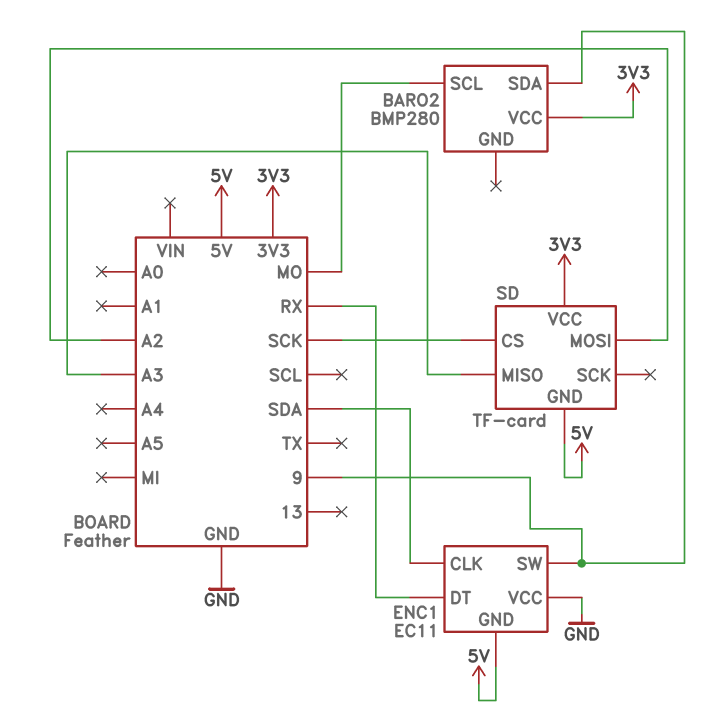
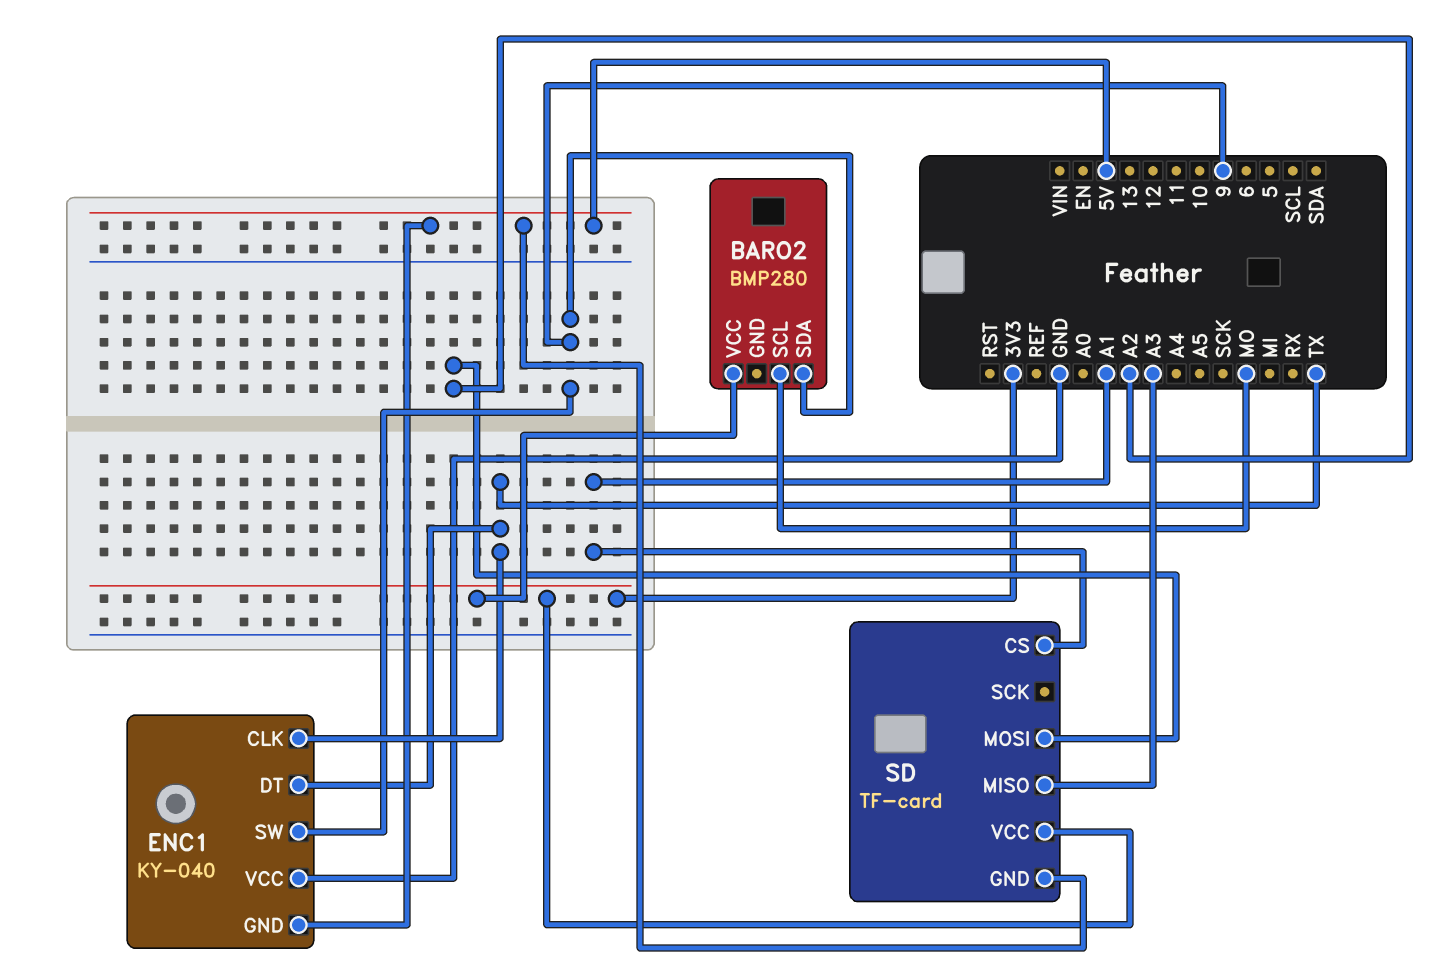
ENC1: EC11 -> KY-040
ENC1 pin CLK: SDA -> TX
ENC1 pin DT: RX -> TX
SD pin CS: SCK -> A1

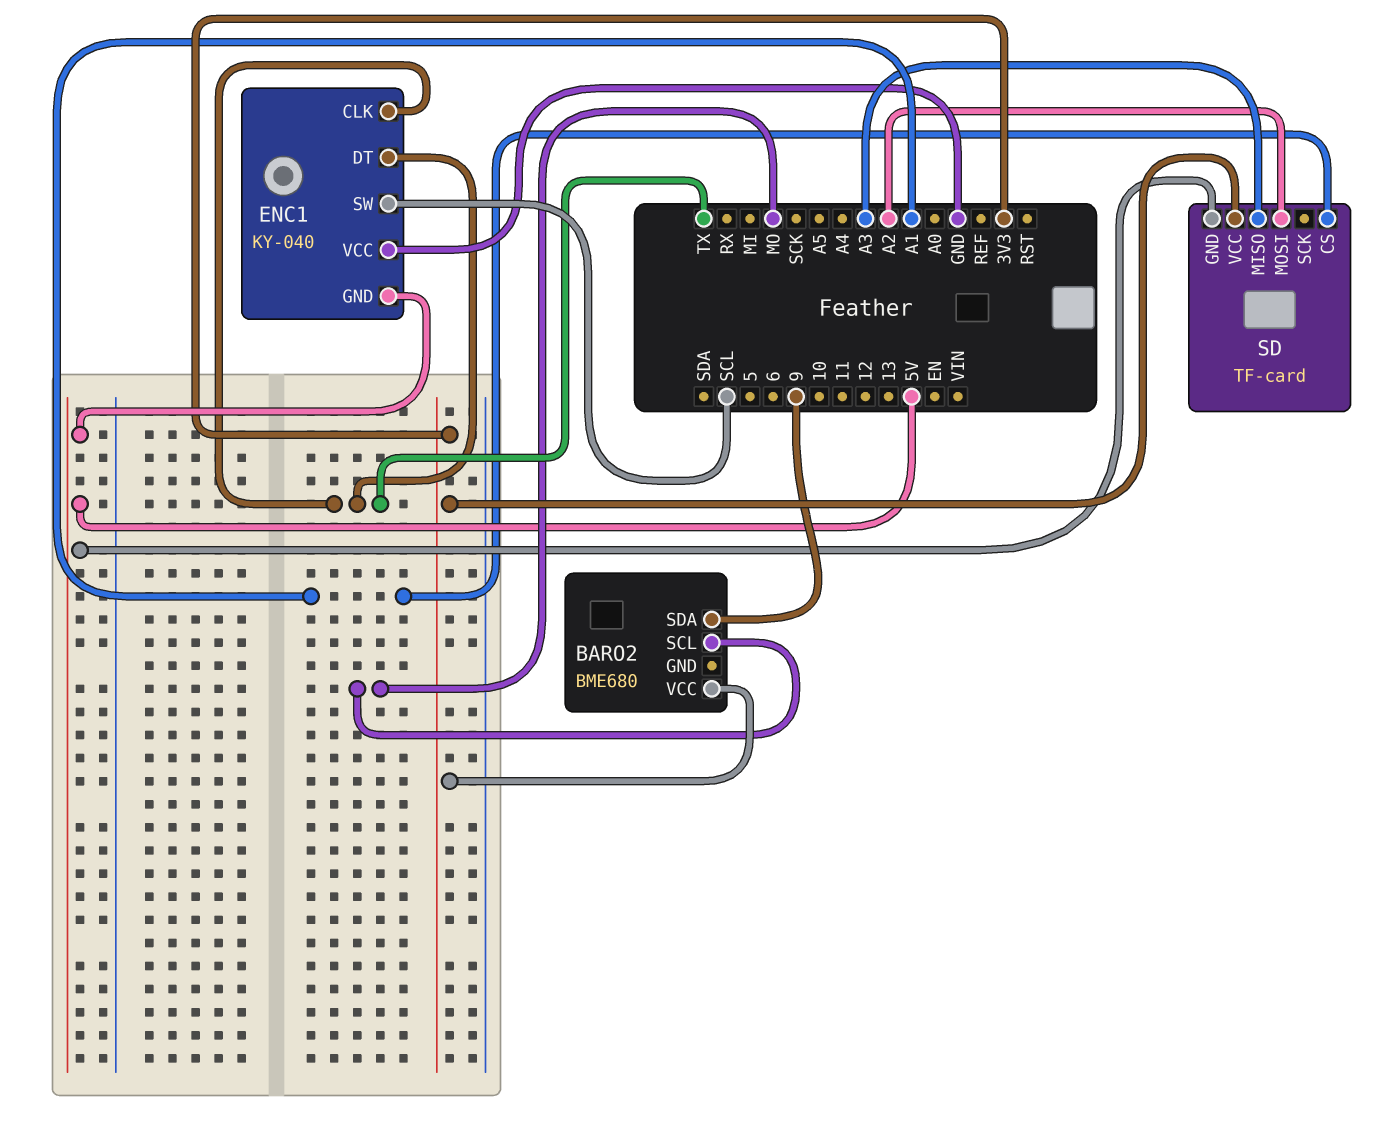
BARO2: BMP280 -> BME680
ENC1 pin SW: 9 -> SCL

